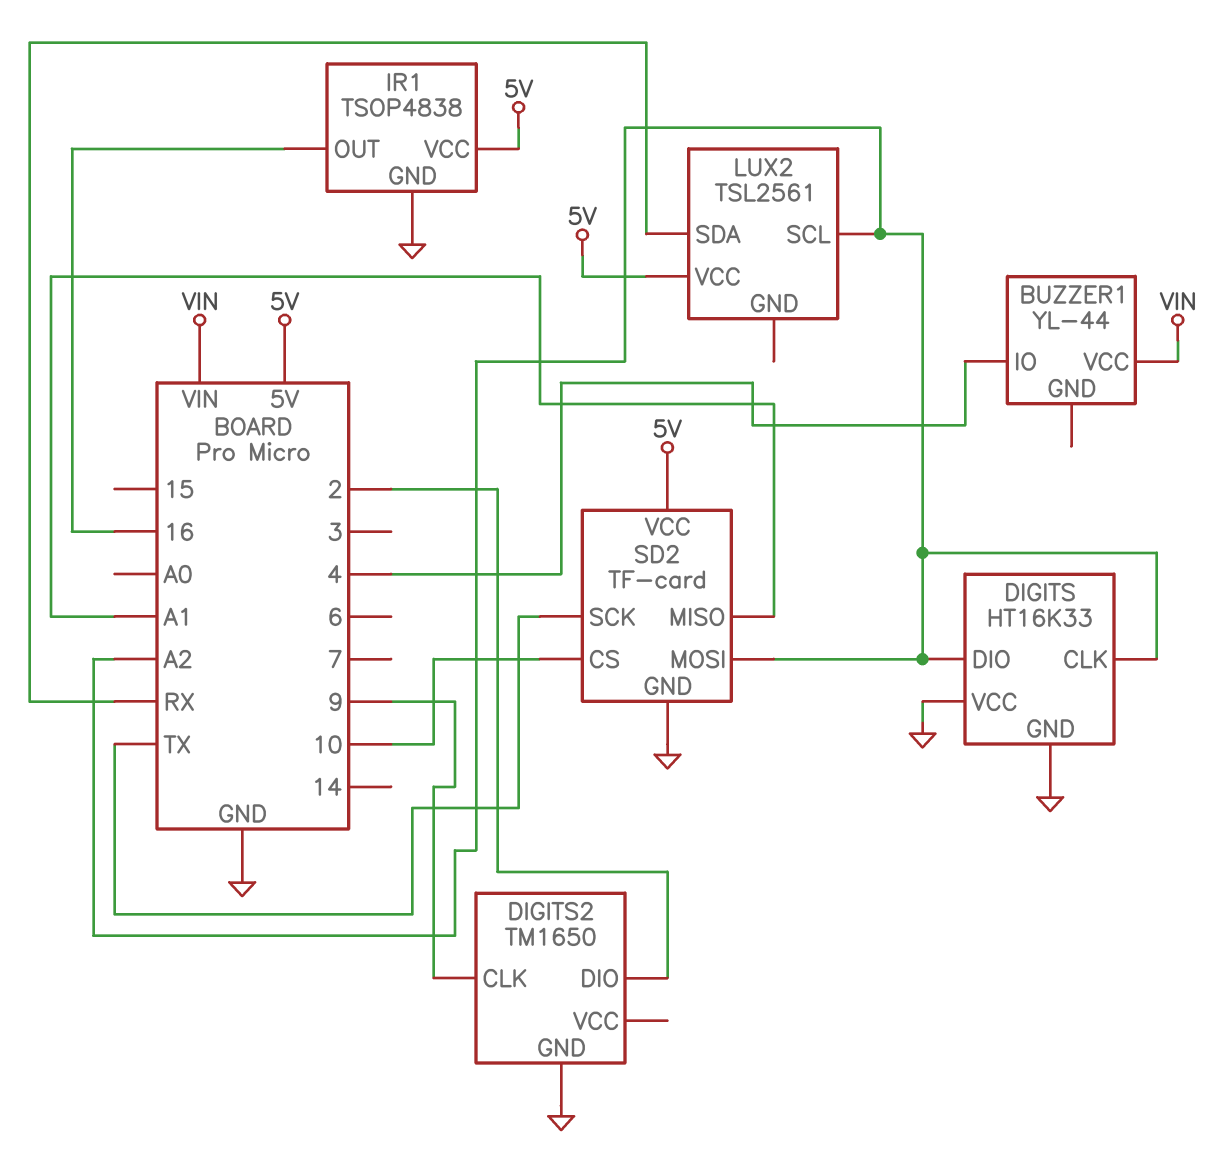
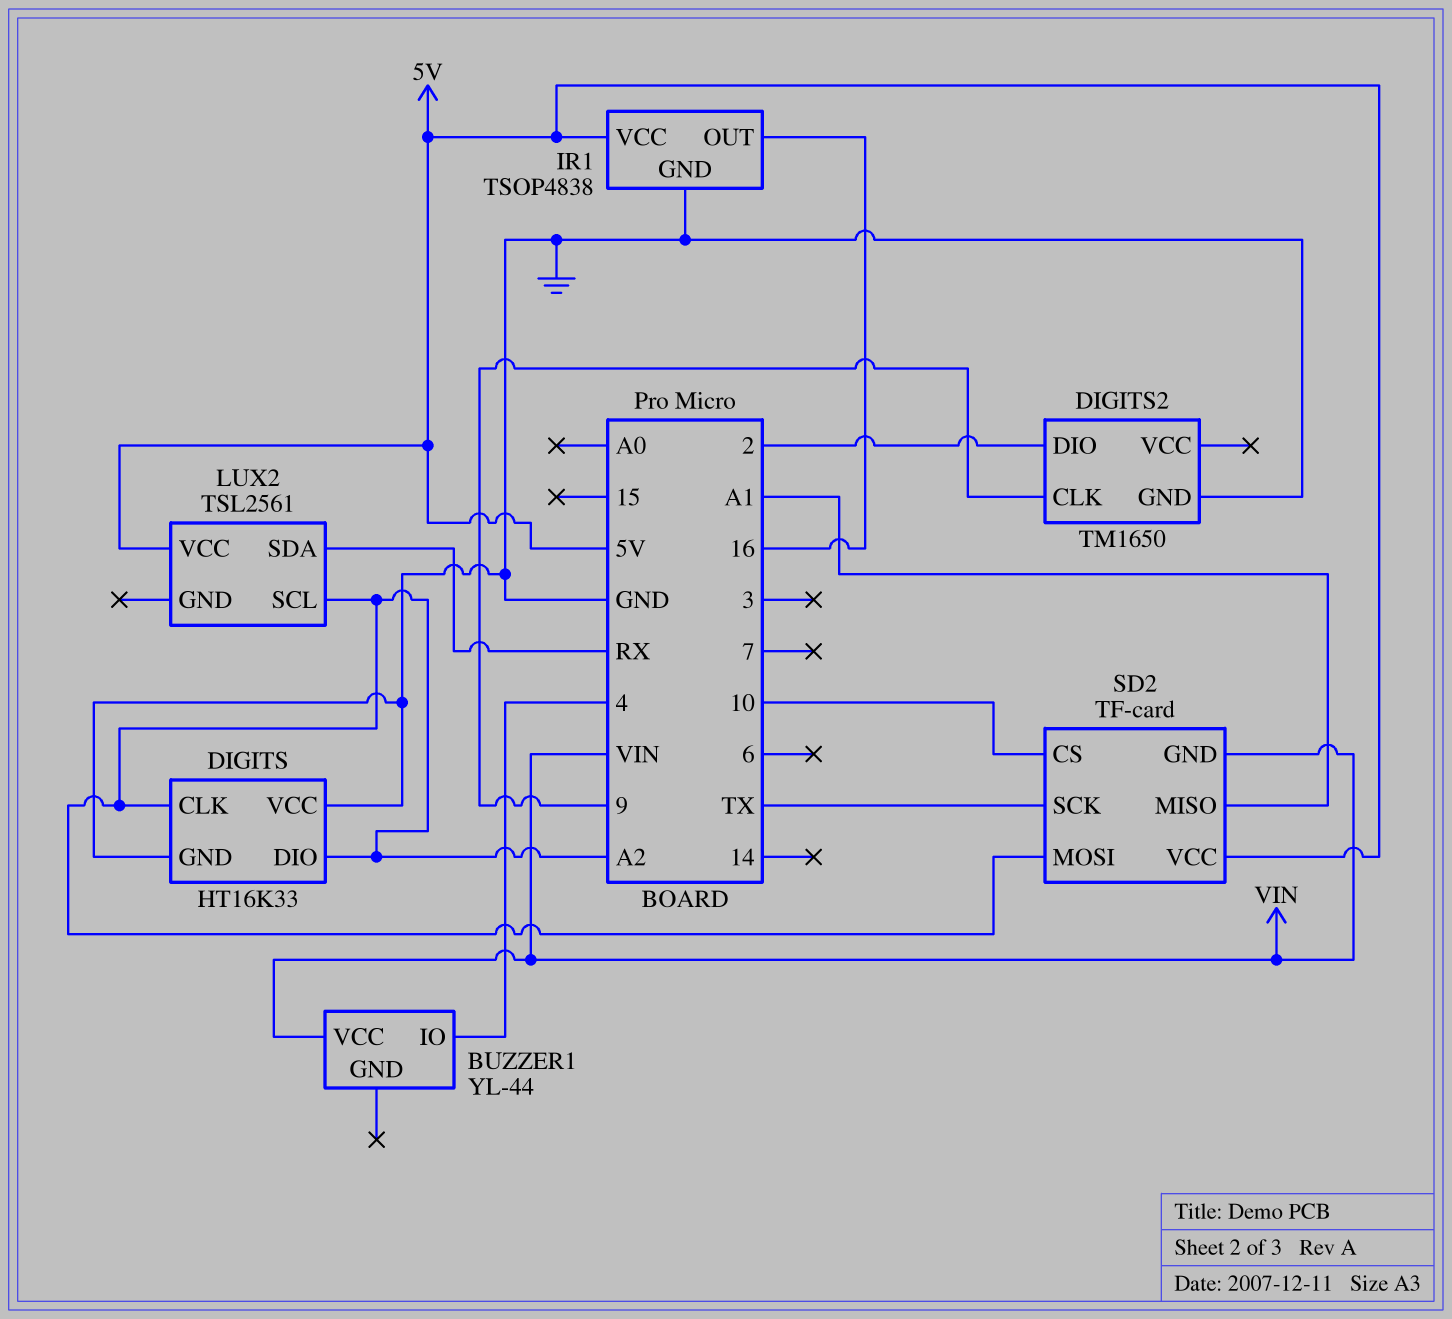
SD2 pin GND: GND -> VIN

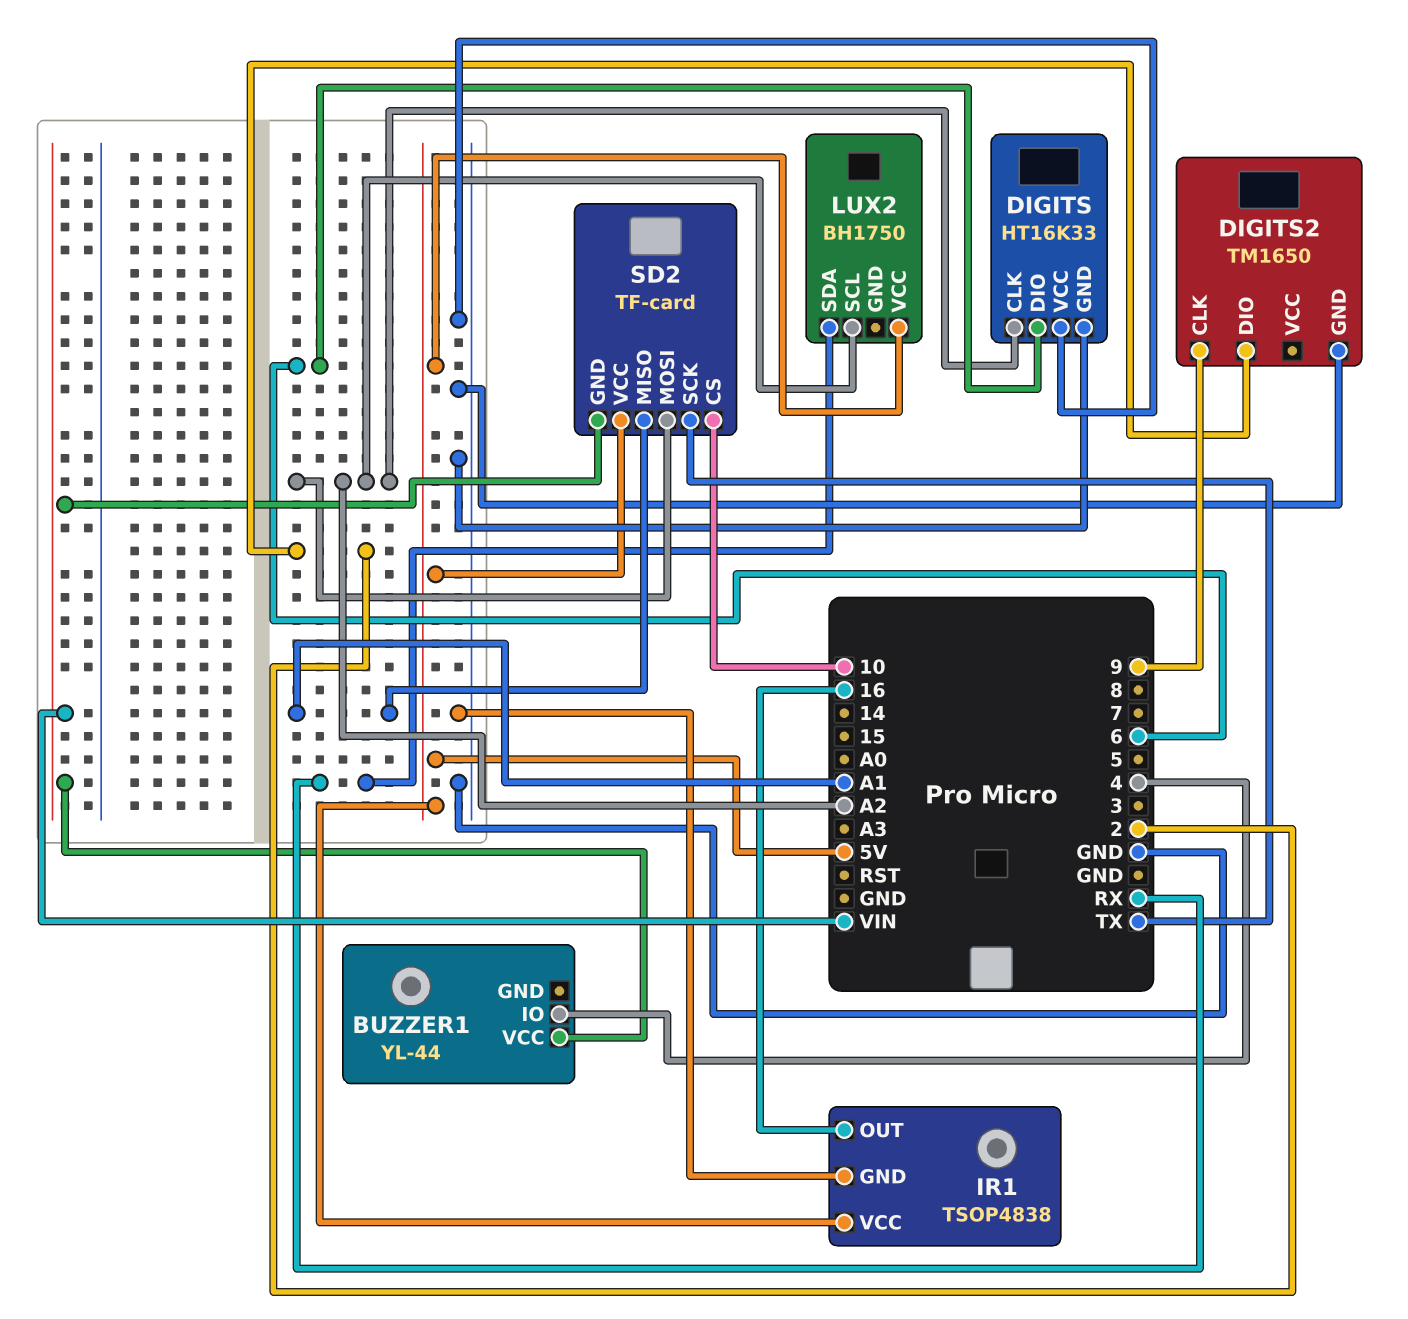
DIGITS pin DIO: A2 -> 6
LUX2: TSL2561 -> BH1750

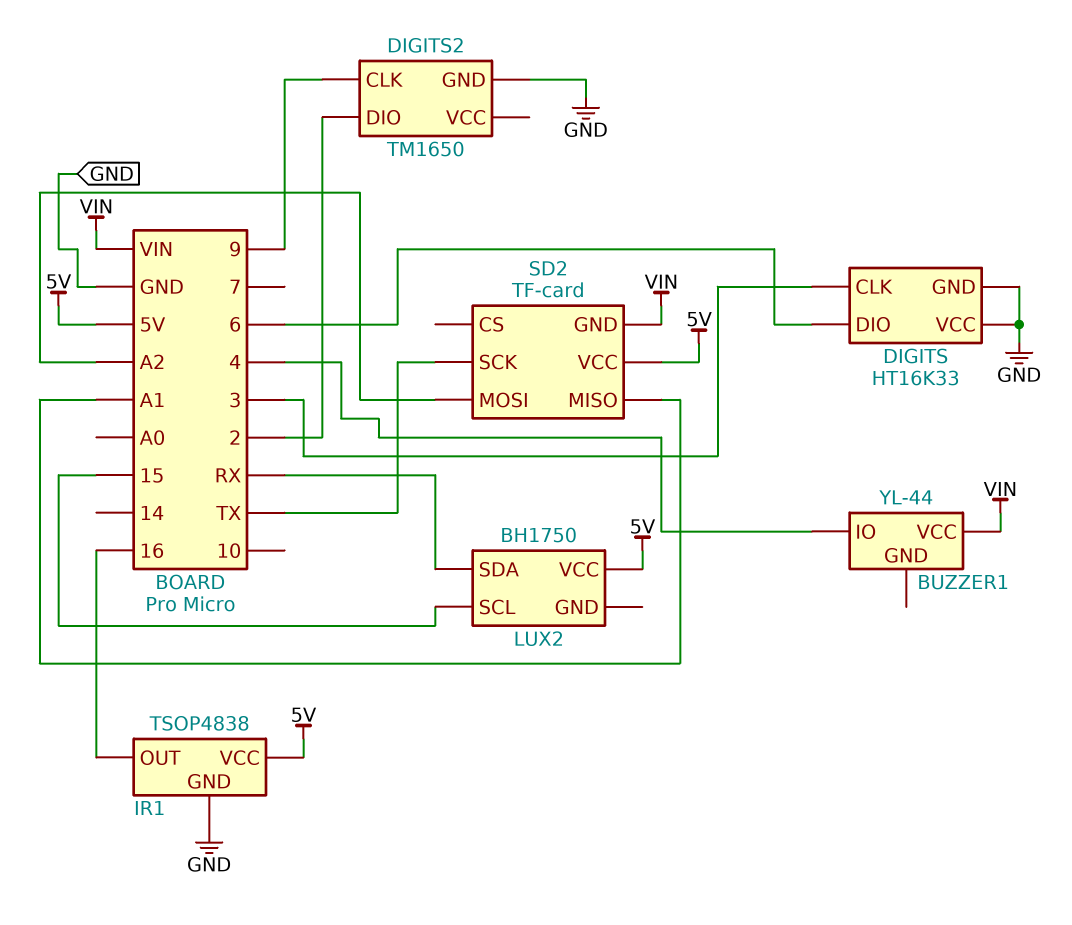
DIGITS pin CLK: A2 -> 3
LUX2 pin SCL: A2 -> 15
SD2 pin CS: 10 -> none

